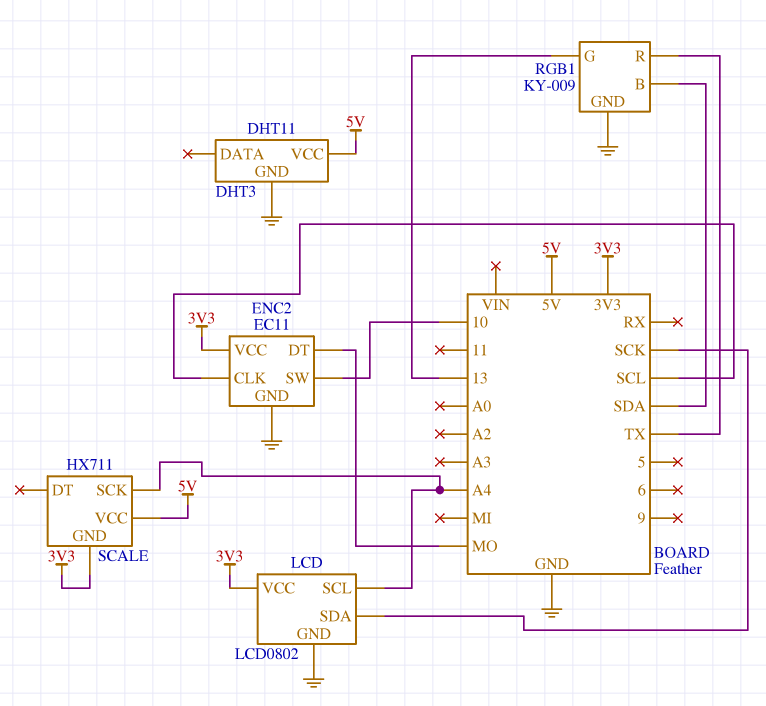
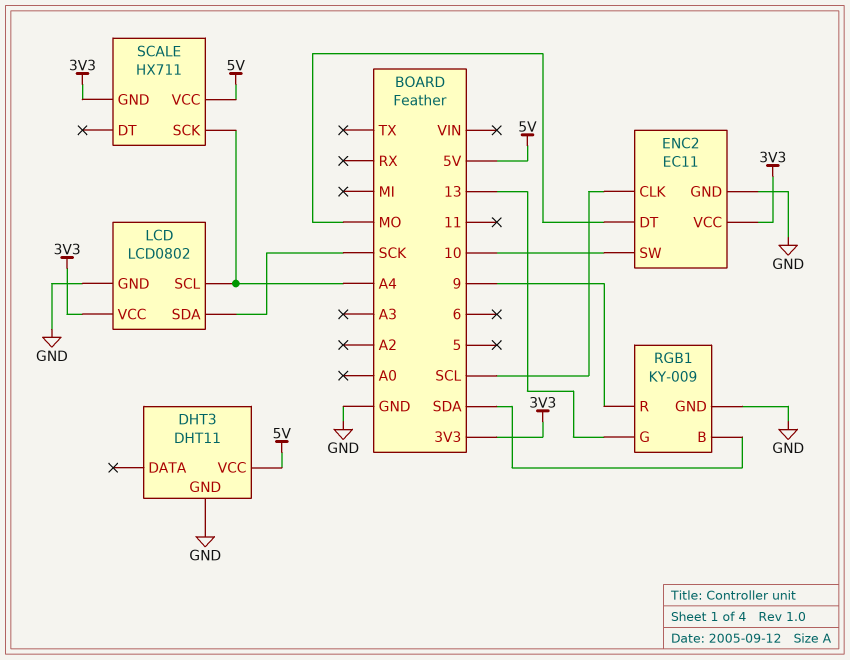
RGB1 pin R: TX -> 9

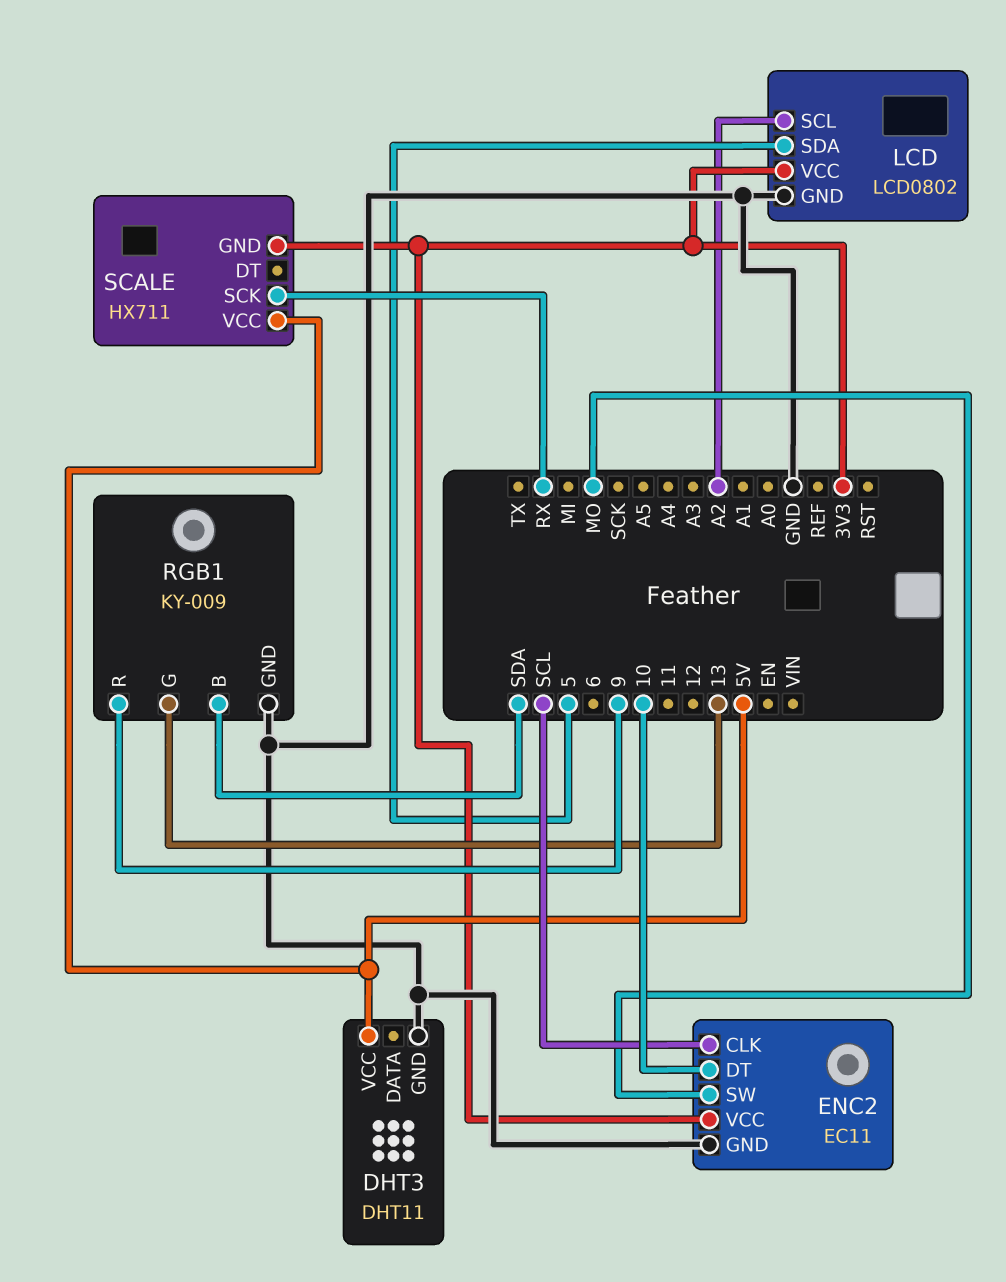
ENC2 pin DT: MO -> 10
ENC2 pin SW: 10 -> MO
LCD pin SCL: A4 -> A2
LCD pin SDA: SCK -> 5
SCALE pin SCK: A4 -> RX

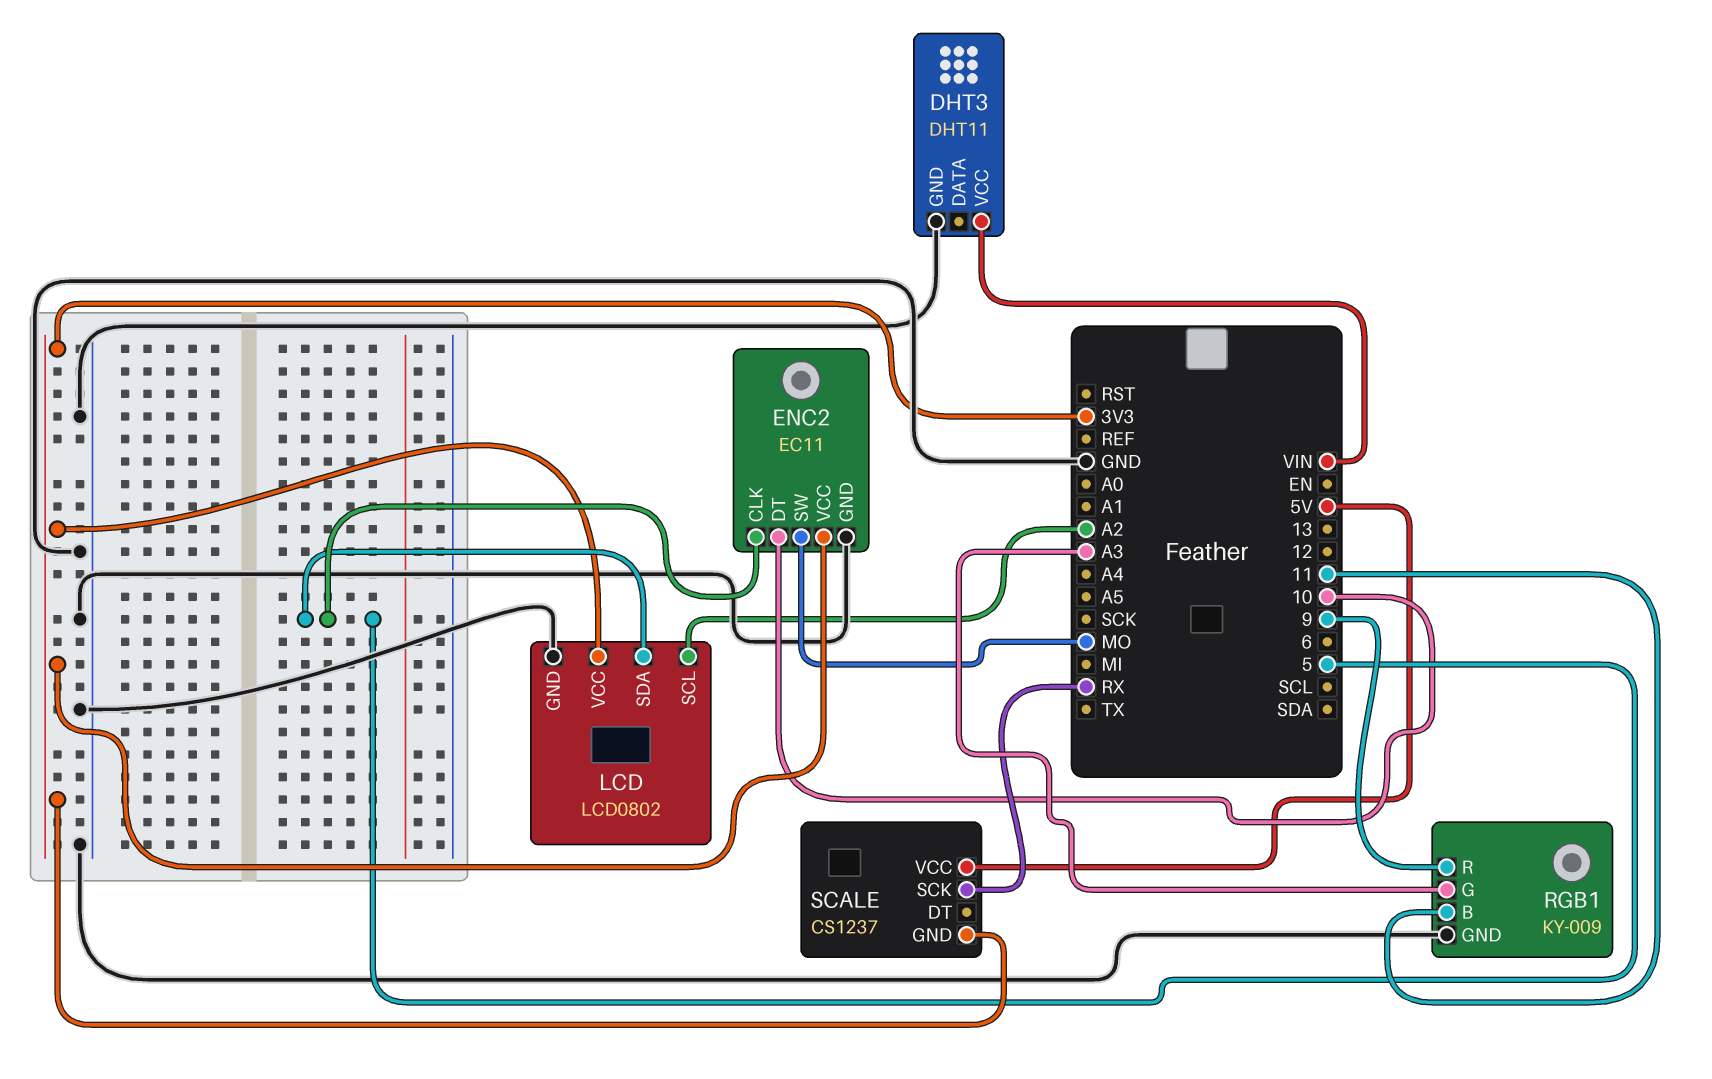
DHT3 pin VCC: 5V -> VIN
ENC2 pin CLK: SCL -> 5
RGB1 pin B: SDA -> 11
RGB1 pin G: 13 -> A3
SCALE: HX711 -> CS1237

